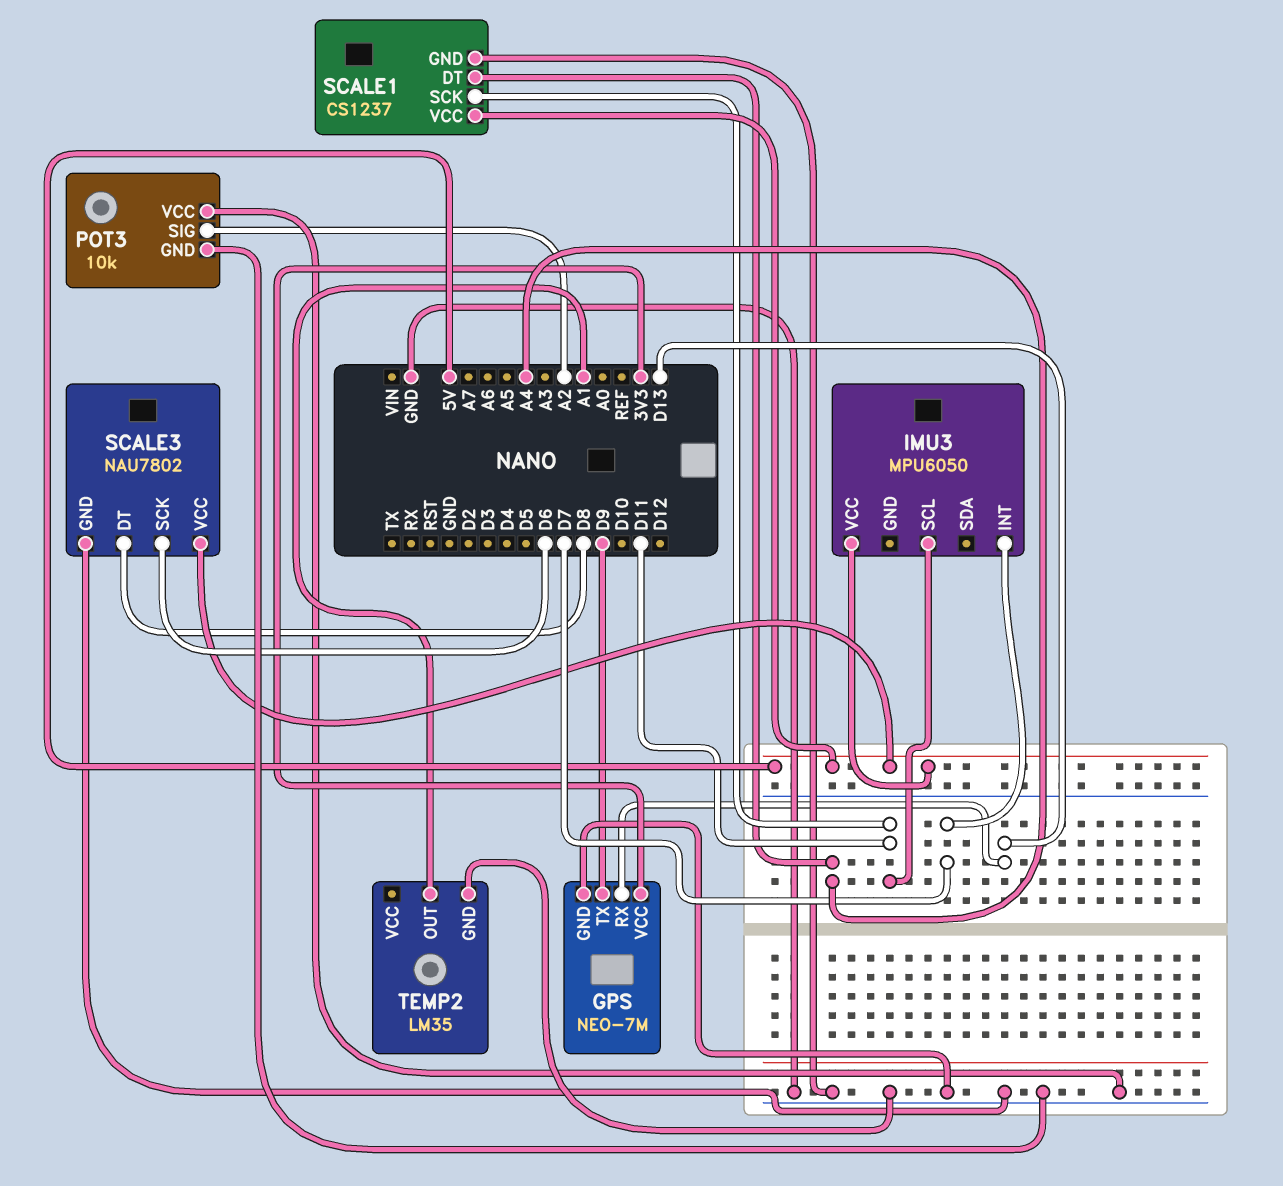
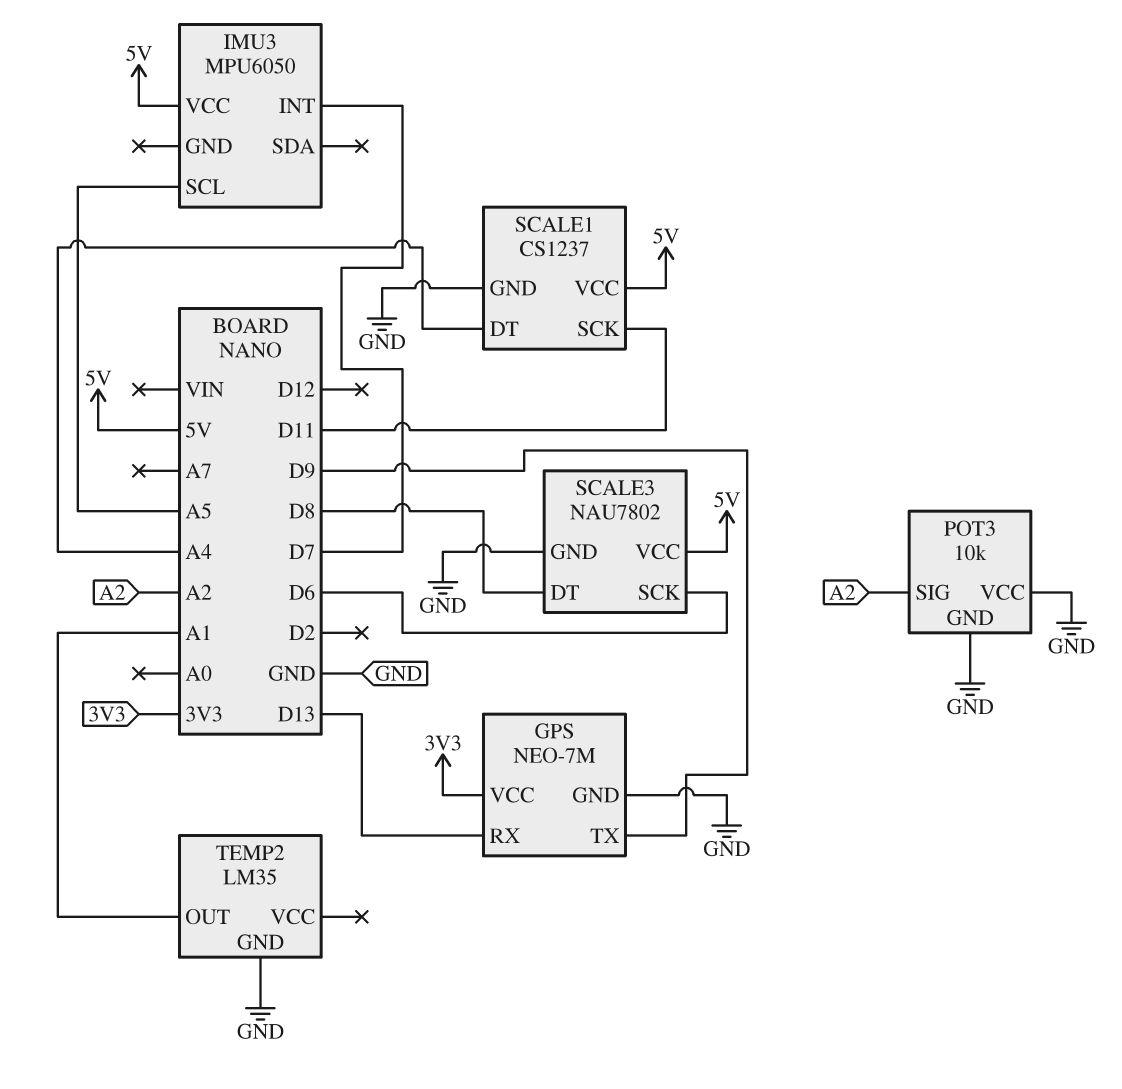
IMU3 pin SCL: D11 -> A5

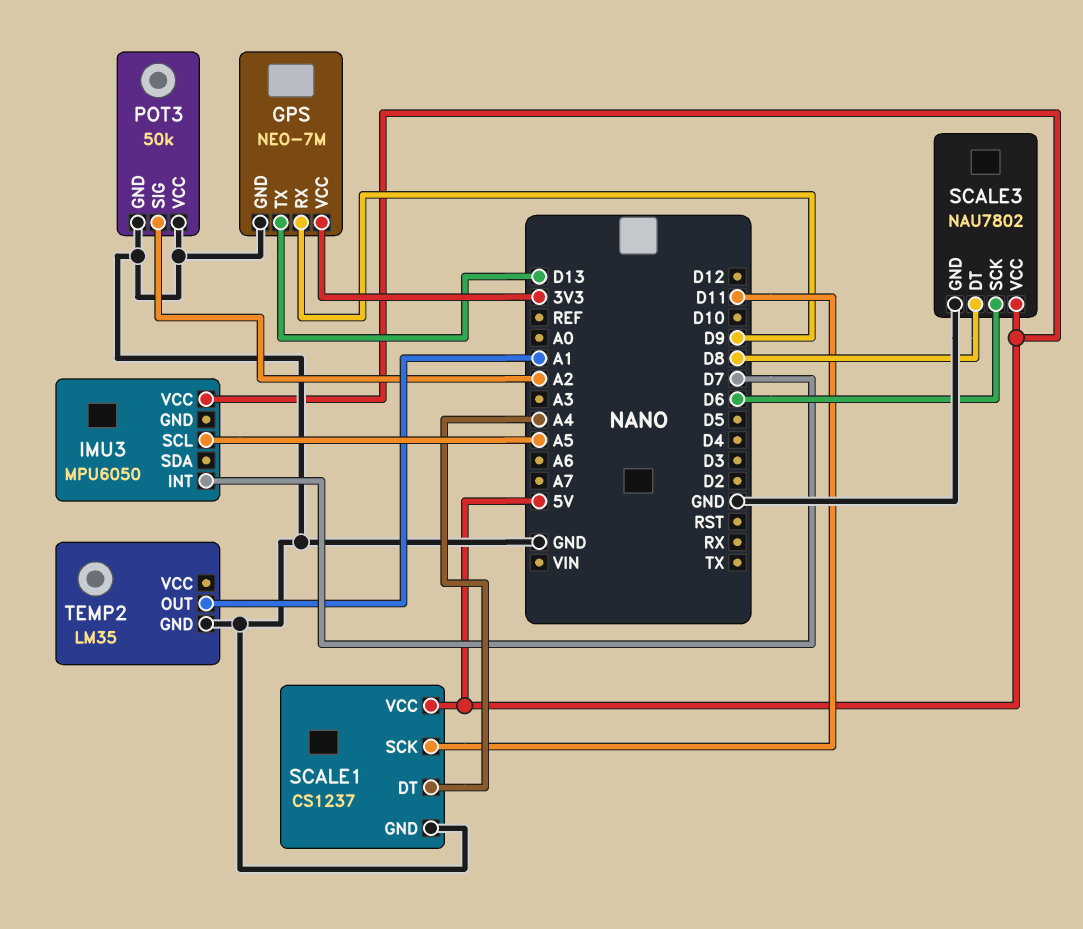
GPS pin RX: D13 -> D9
GPS pin TX: D9 -> D13
POT3: 10k -> 50k

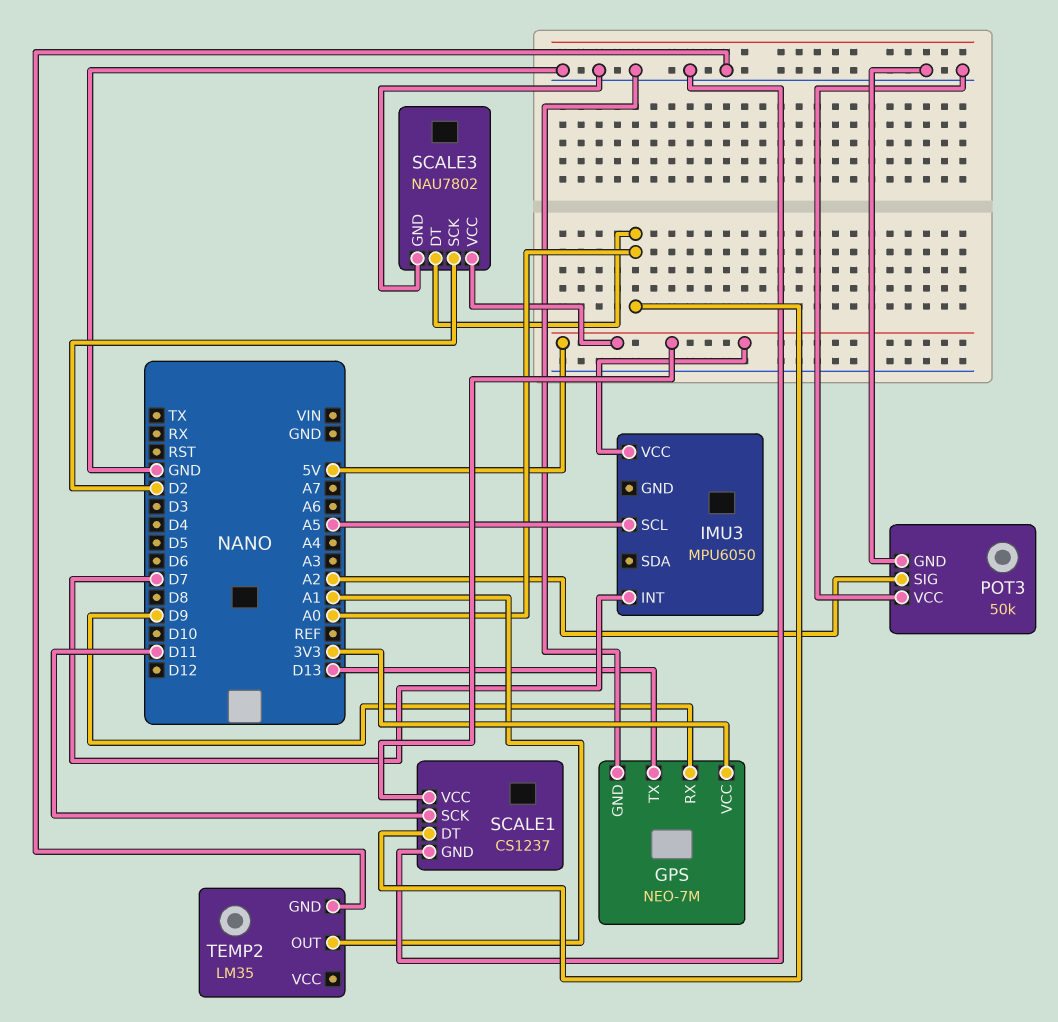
SCALE1 pin DT: A4 -> A0
SCALE3 pin DT: D8 -> A0
SCALE3 pin SCK: D6 -> D2

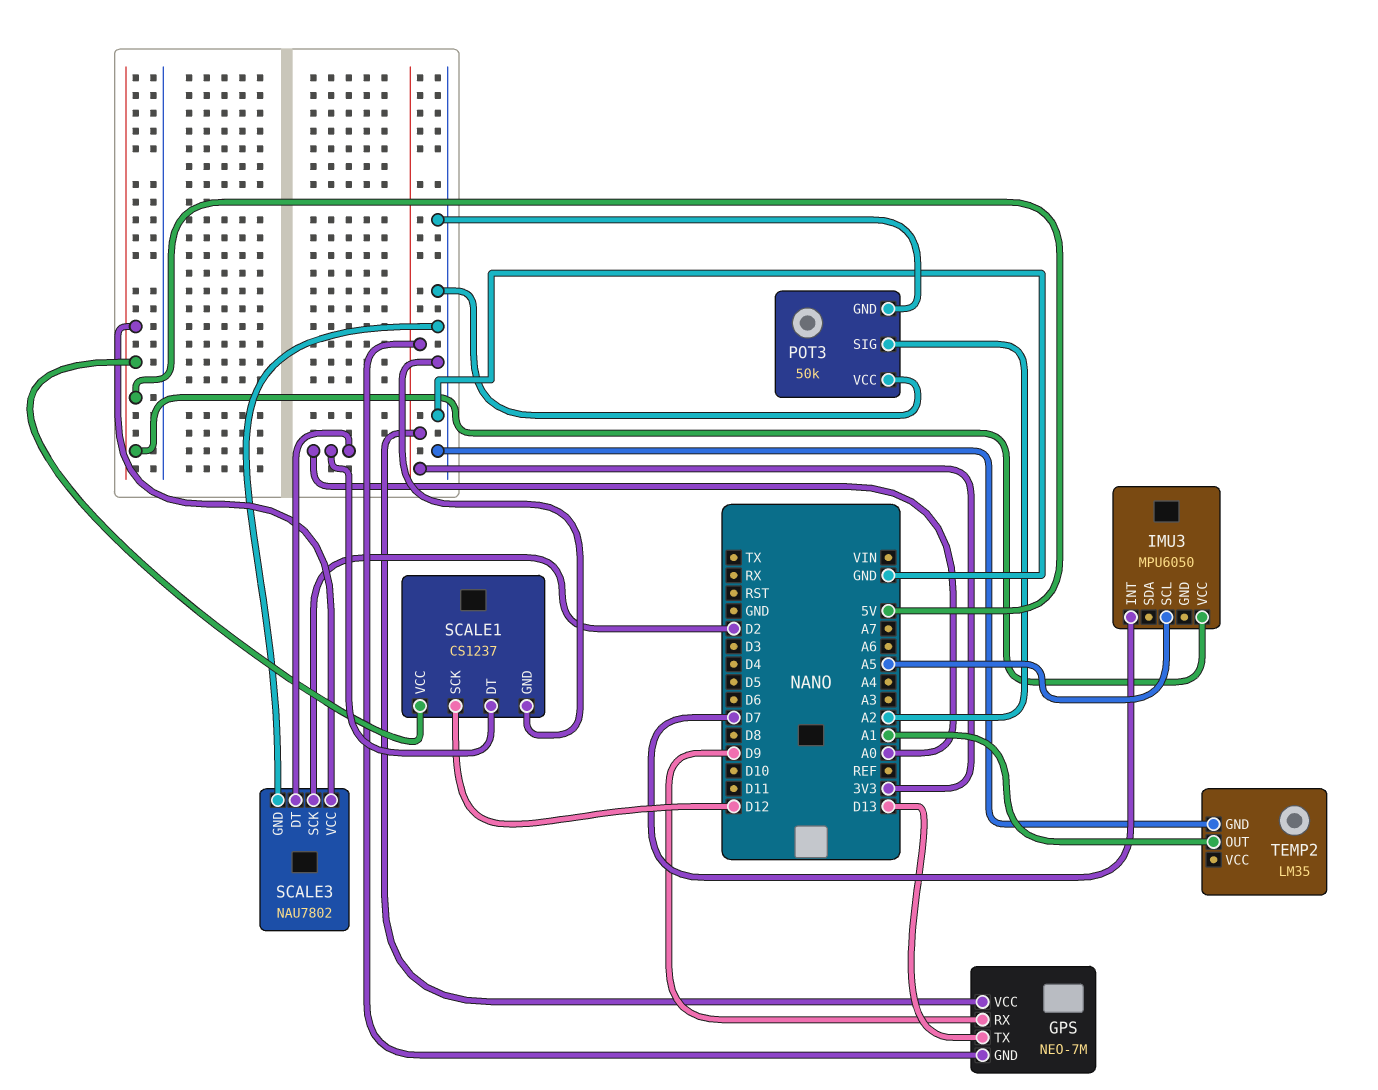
GPS pin GND: GND -> 3V3
SCALE1 pin SCK: D11 -> D12

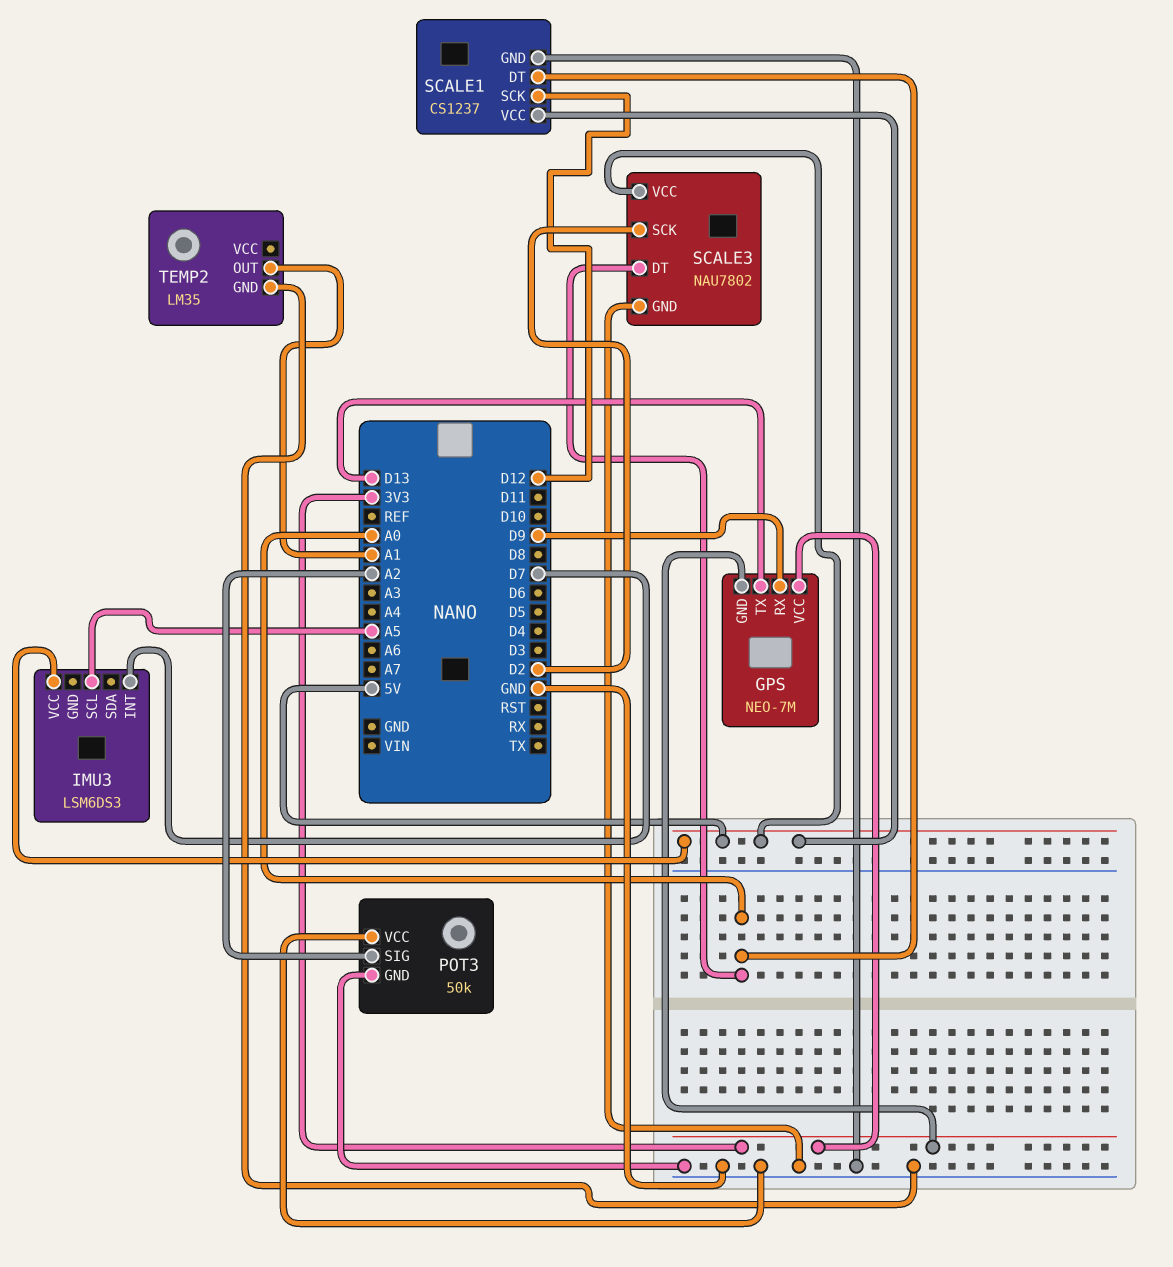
IMU3: MPU6050 -> LSM6DS3

